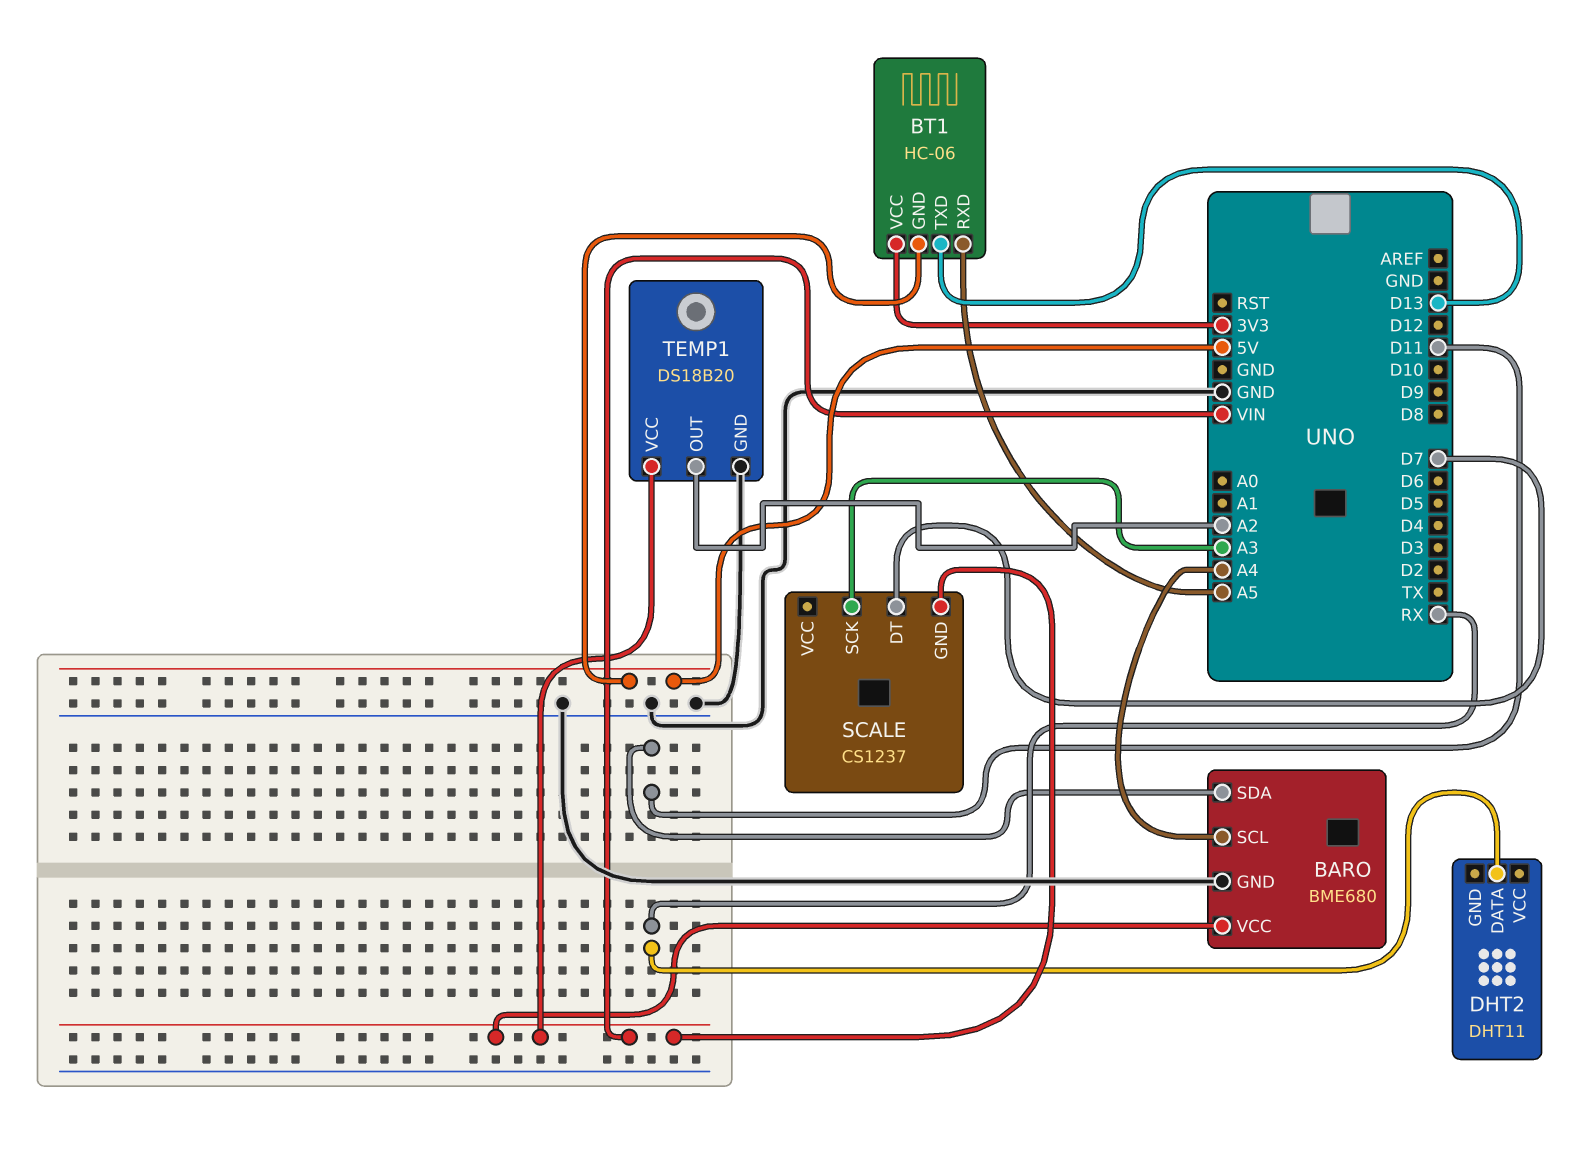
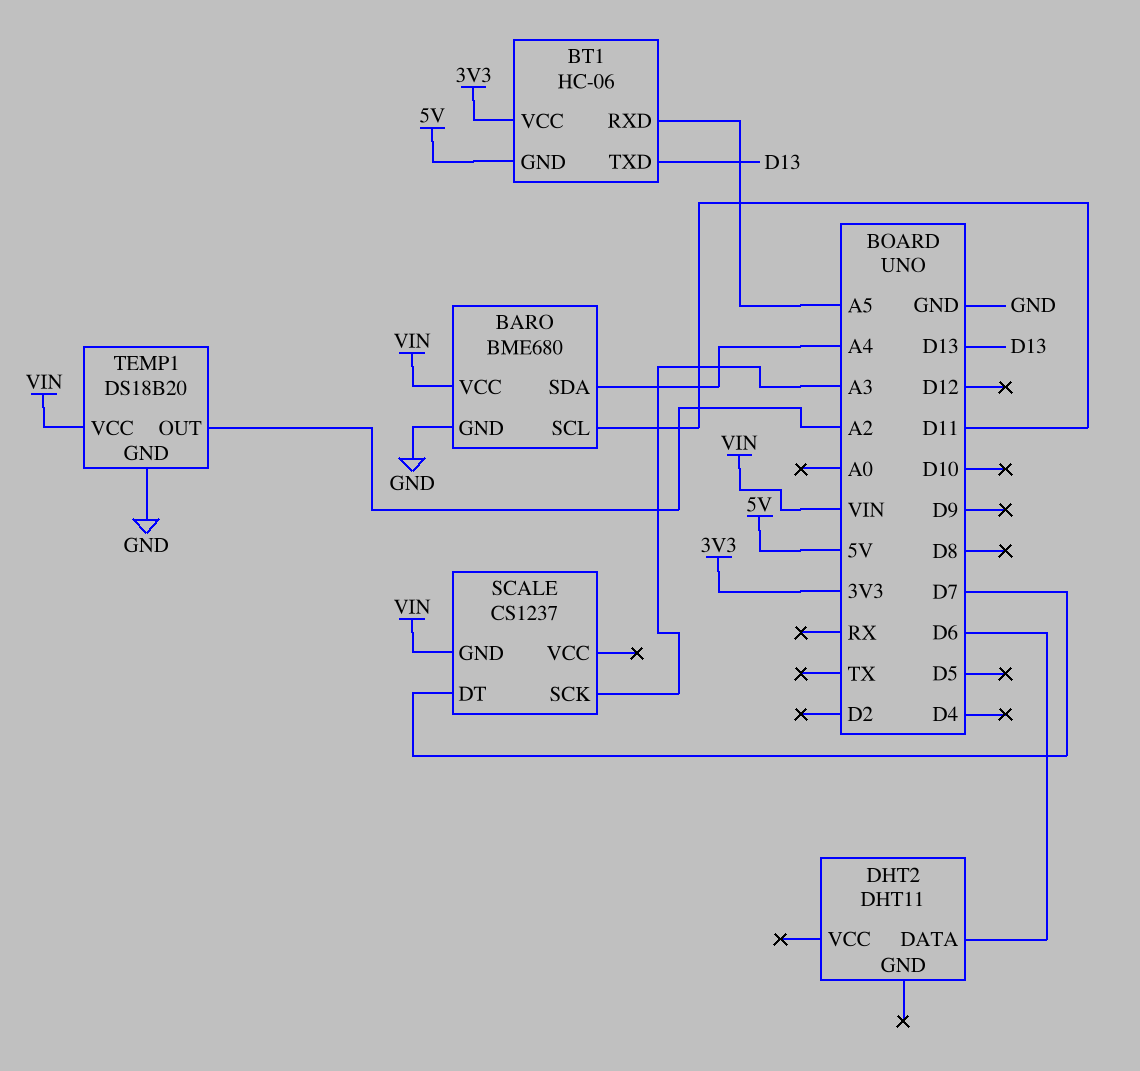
BARO pin SCL: A4 -> D11
BARO pin SDA: D11 -> A4
DHT2 pin DATA: RX -> D6

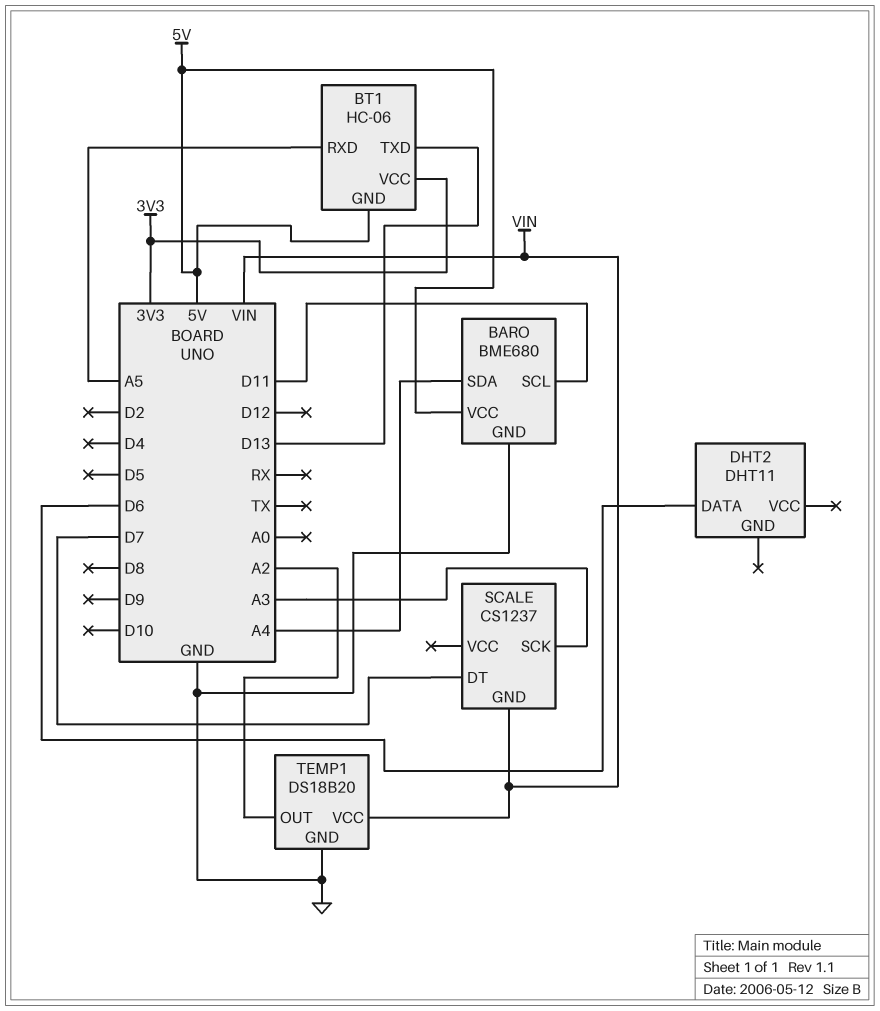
BARO pin VCC: VIN -> 5V

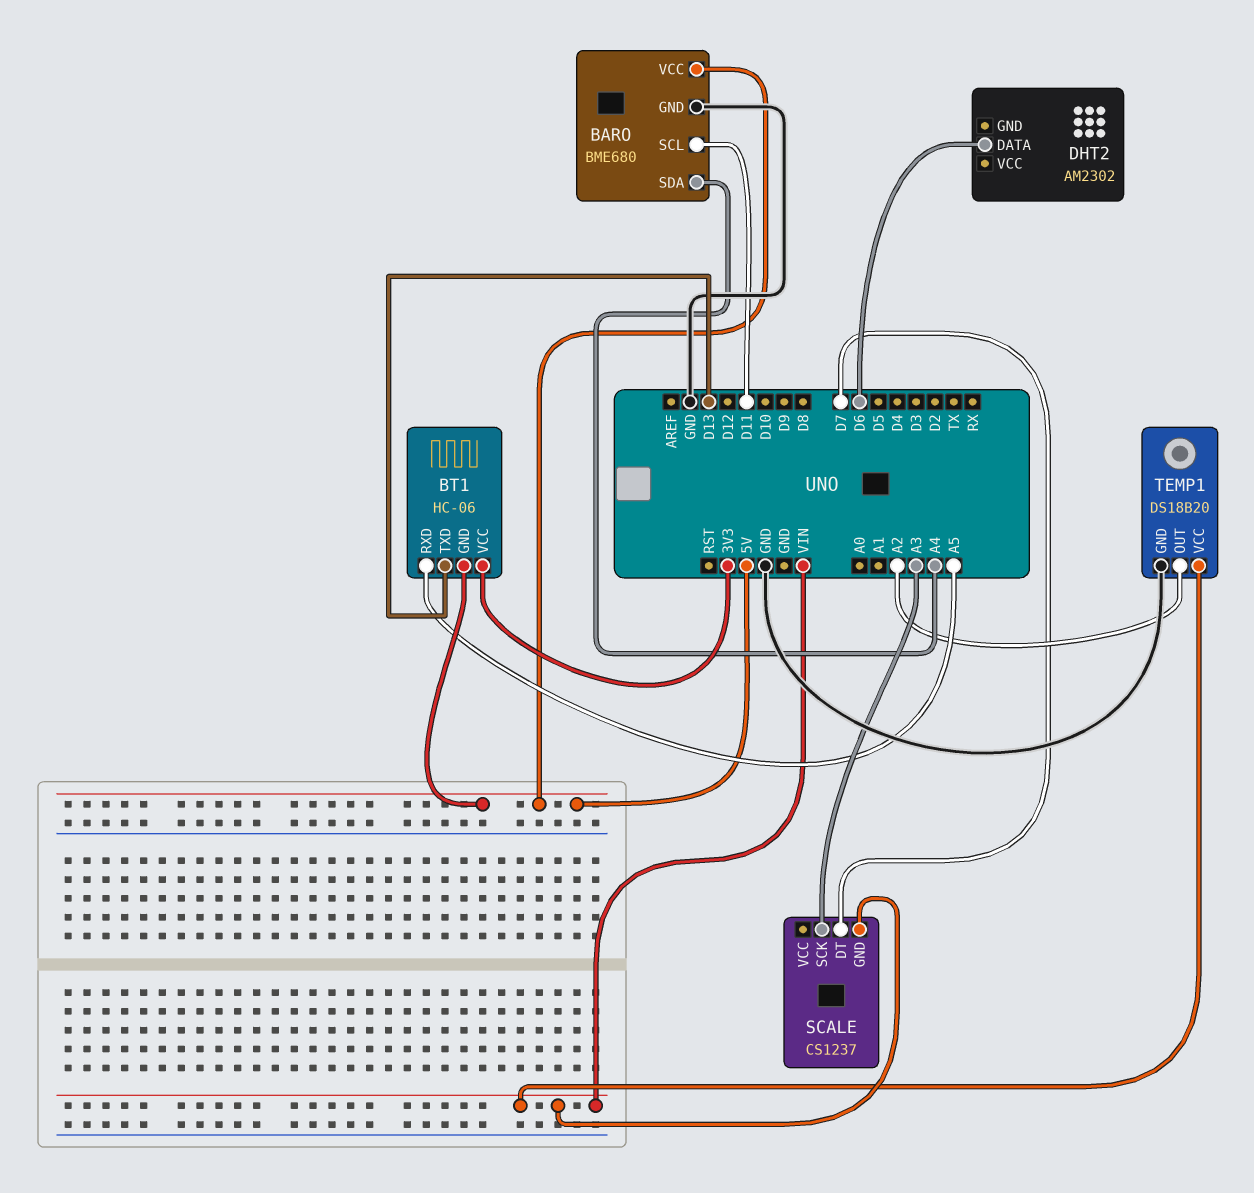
DHT2: DHT11 -> AM2302

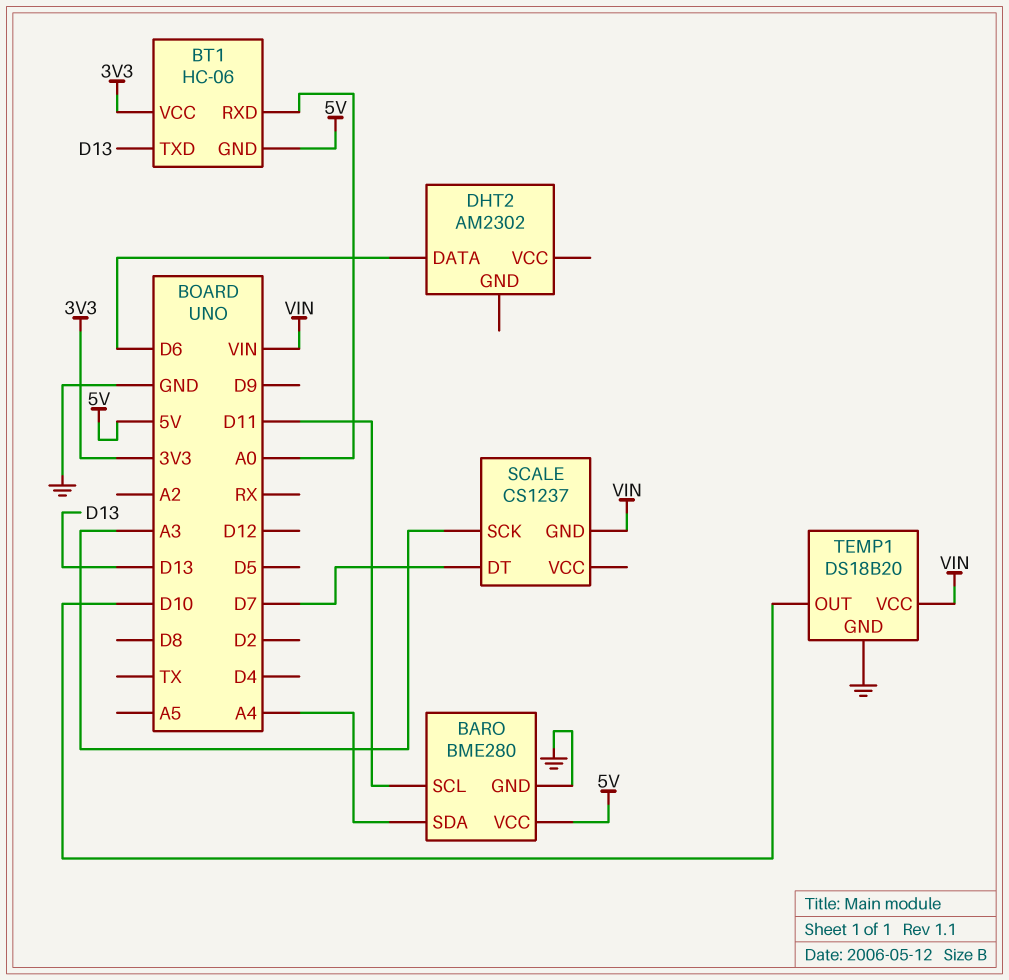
BARO: BME680 -> BME280
BT1 pin RXD: A5 -> A0
TEMP1 pin OUT: A2 -> D10

